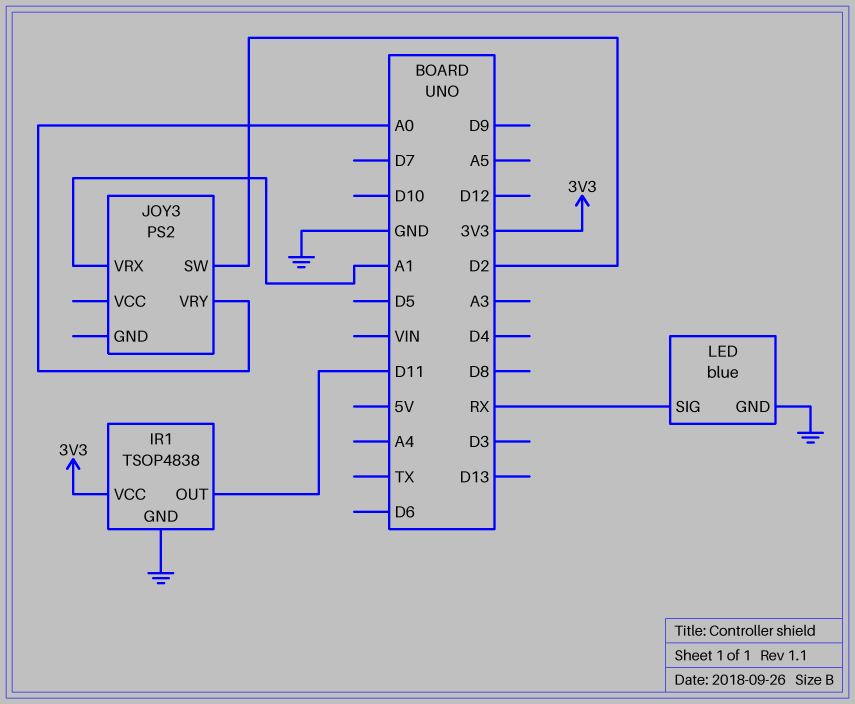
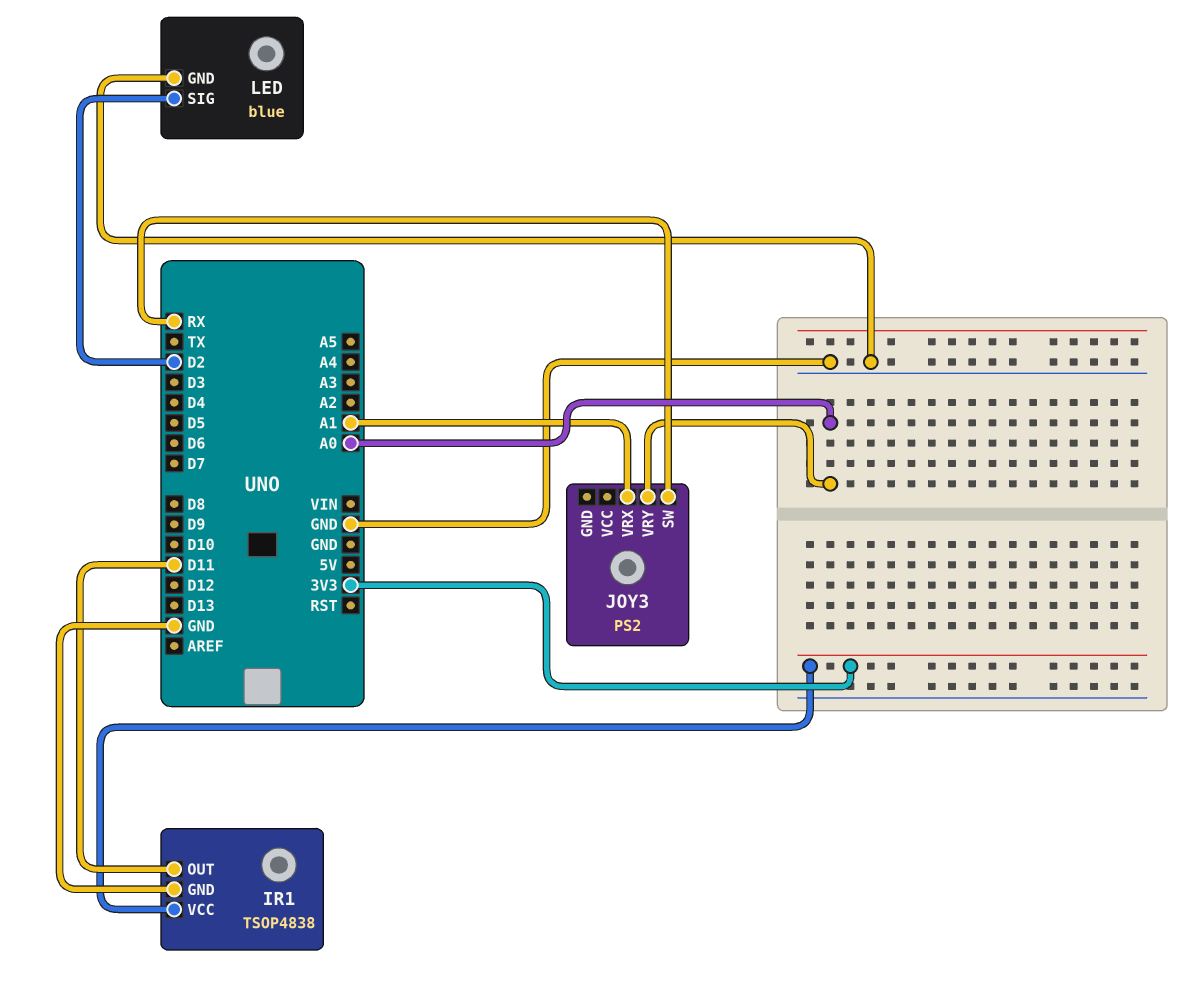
JOY3 pin SW: D2 -> RX
LED pin SIG: RX -> D2

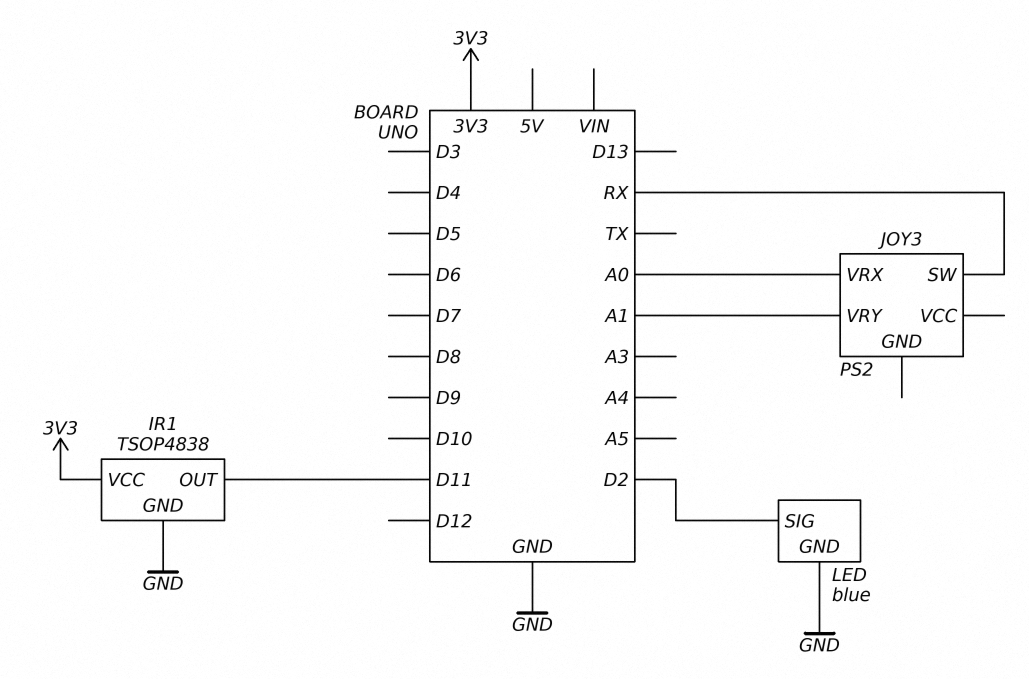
JOY3 pin VRX: A1 -> A0
JOY3 pin VRY: A0 -> A1

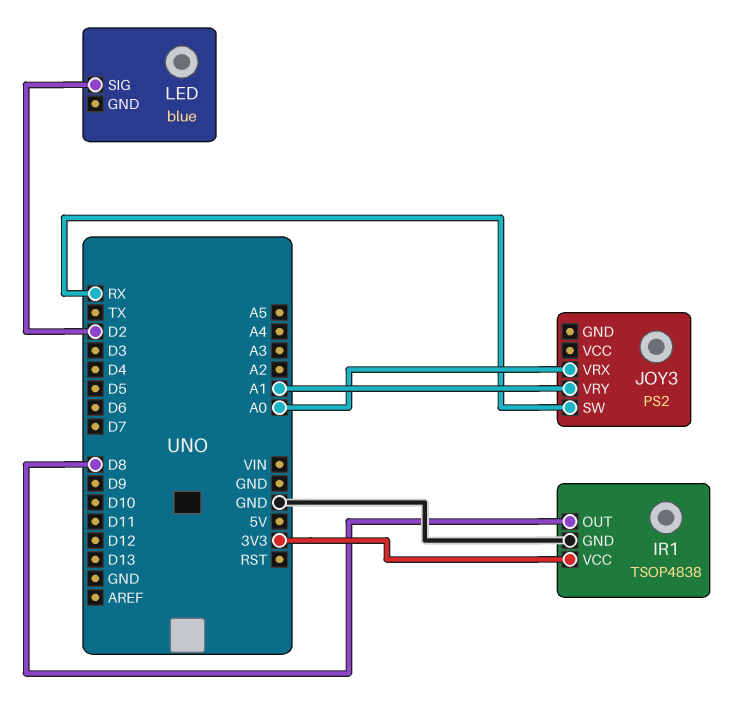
IR1 pin OUT: D11 -> D8
LED pin GND: GND -> none

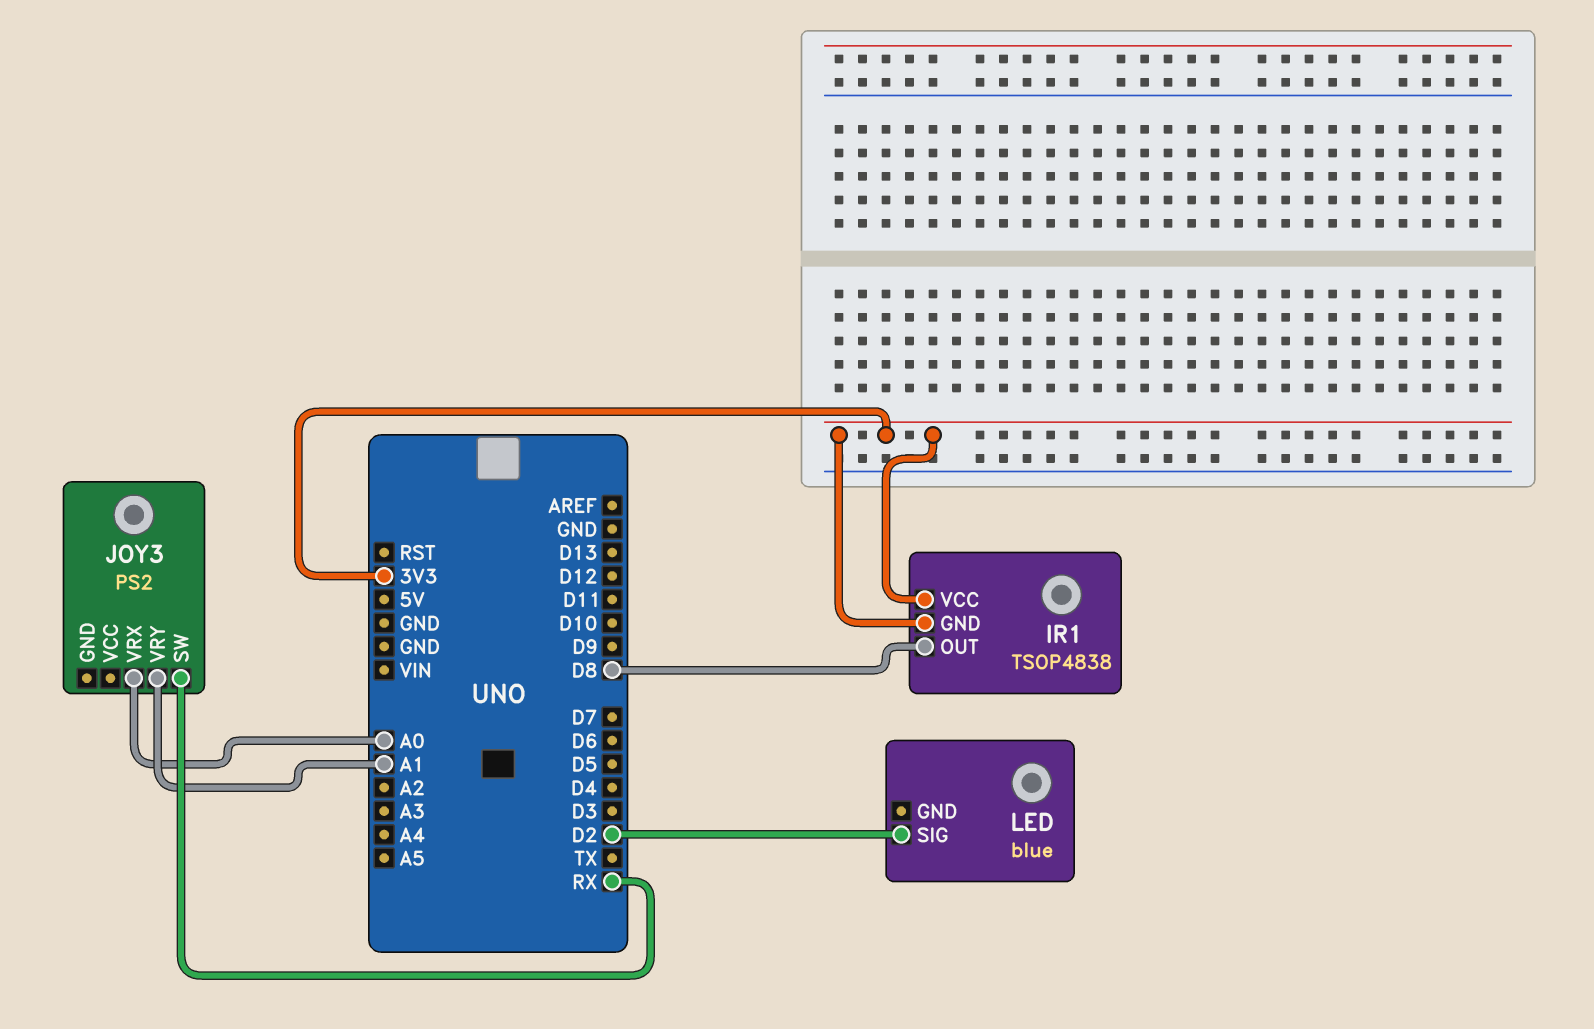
IR1 pin GND: GND -> 3V3

